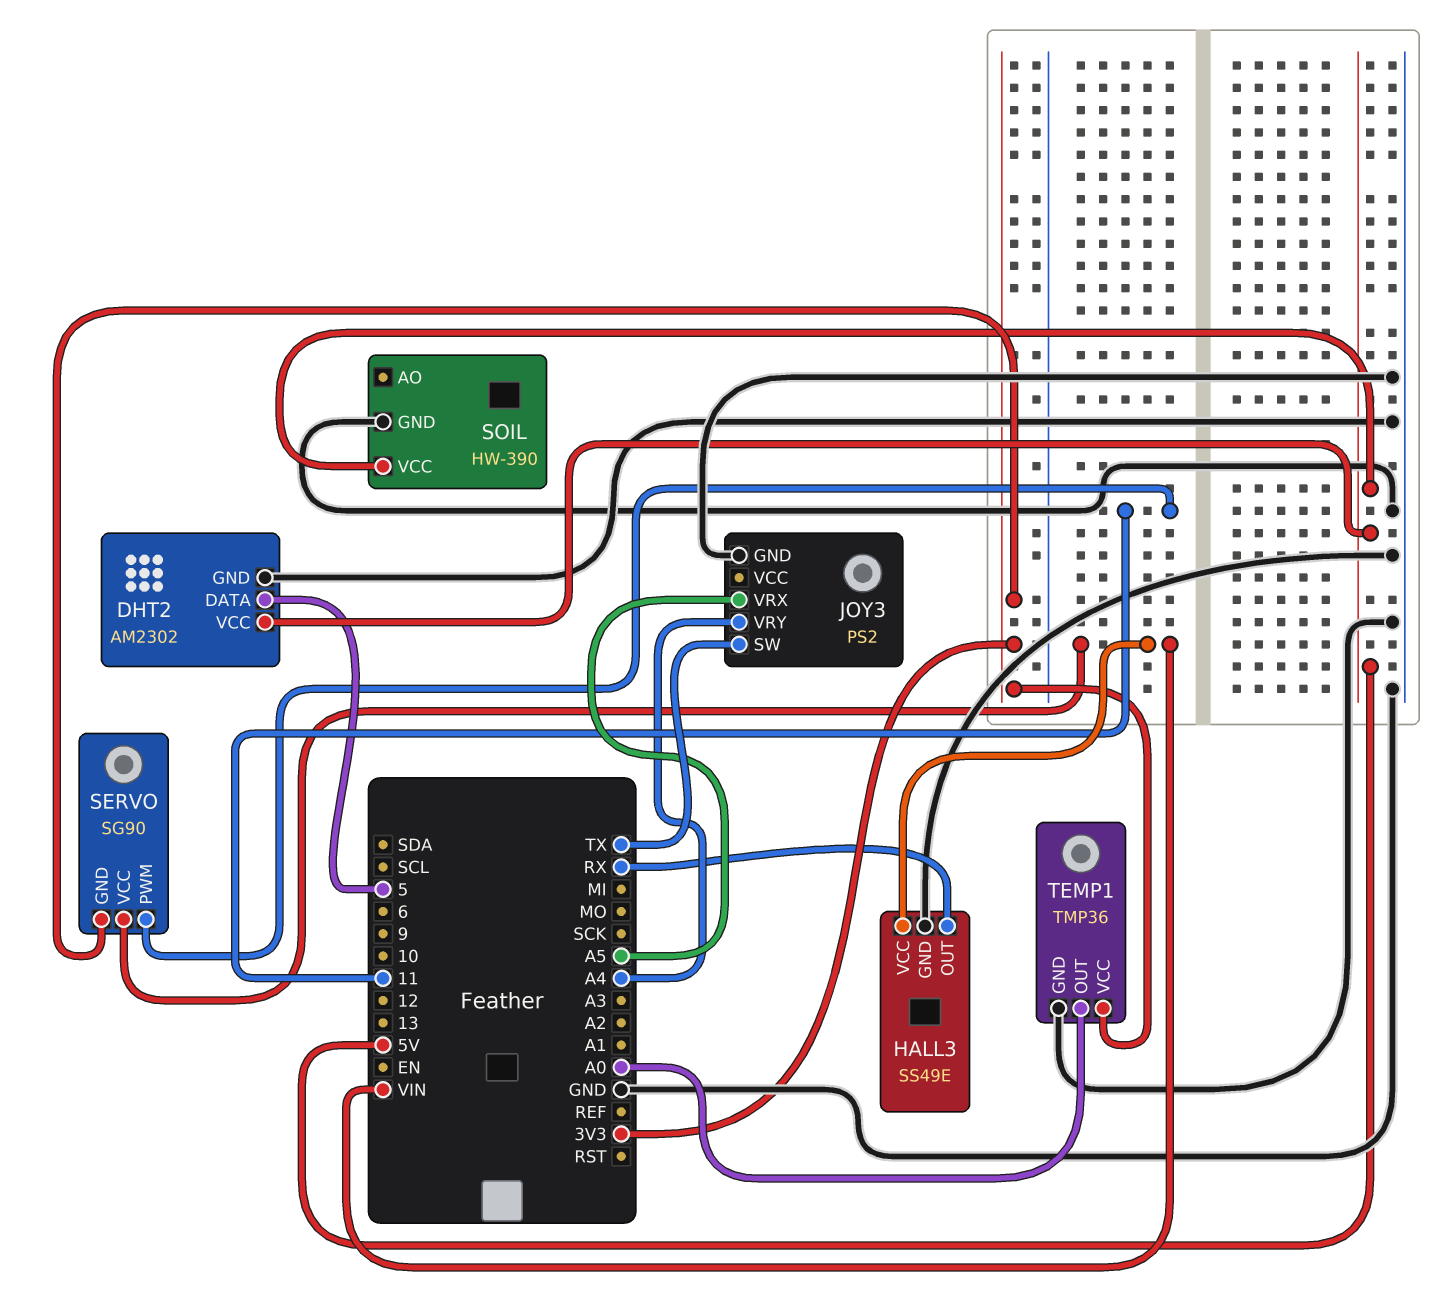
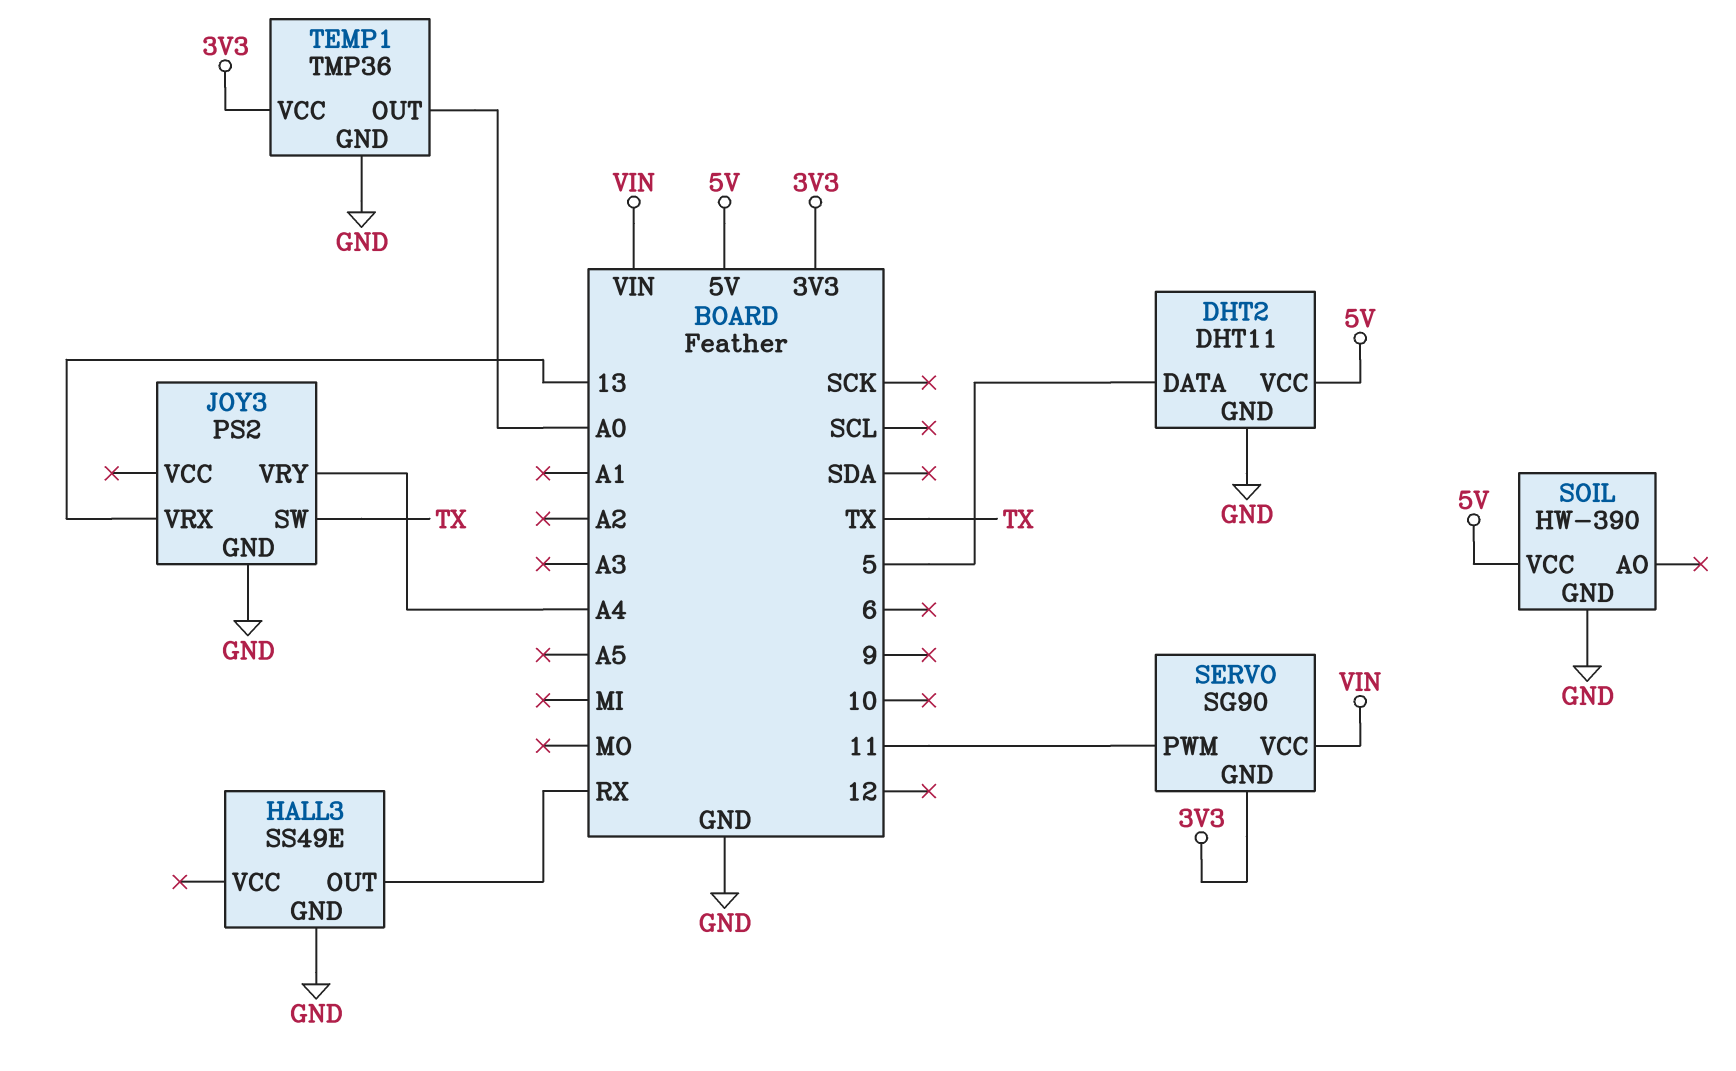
DHT2: AM2302 -> DHT11
HALL3 pin VCC: VIN -> none
JOY3 pin VRX: A5 -> 13

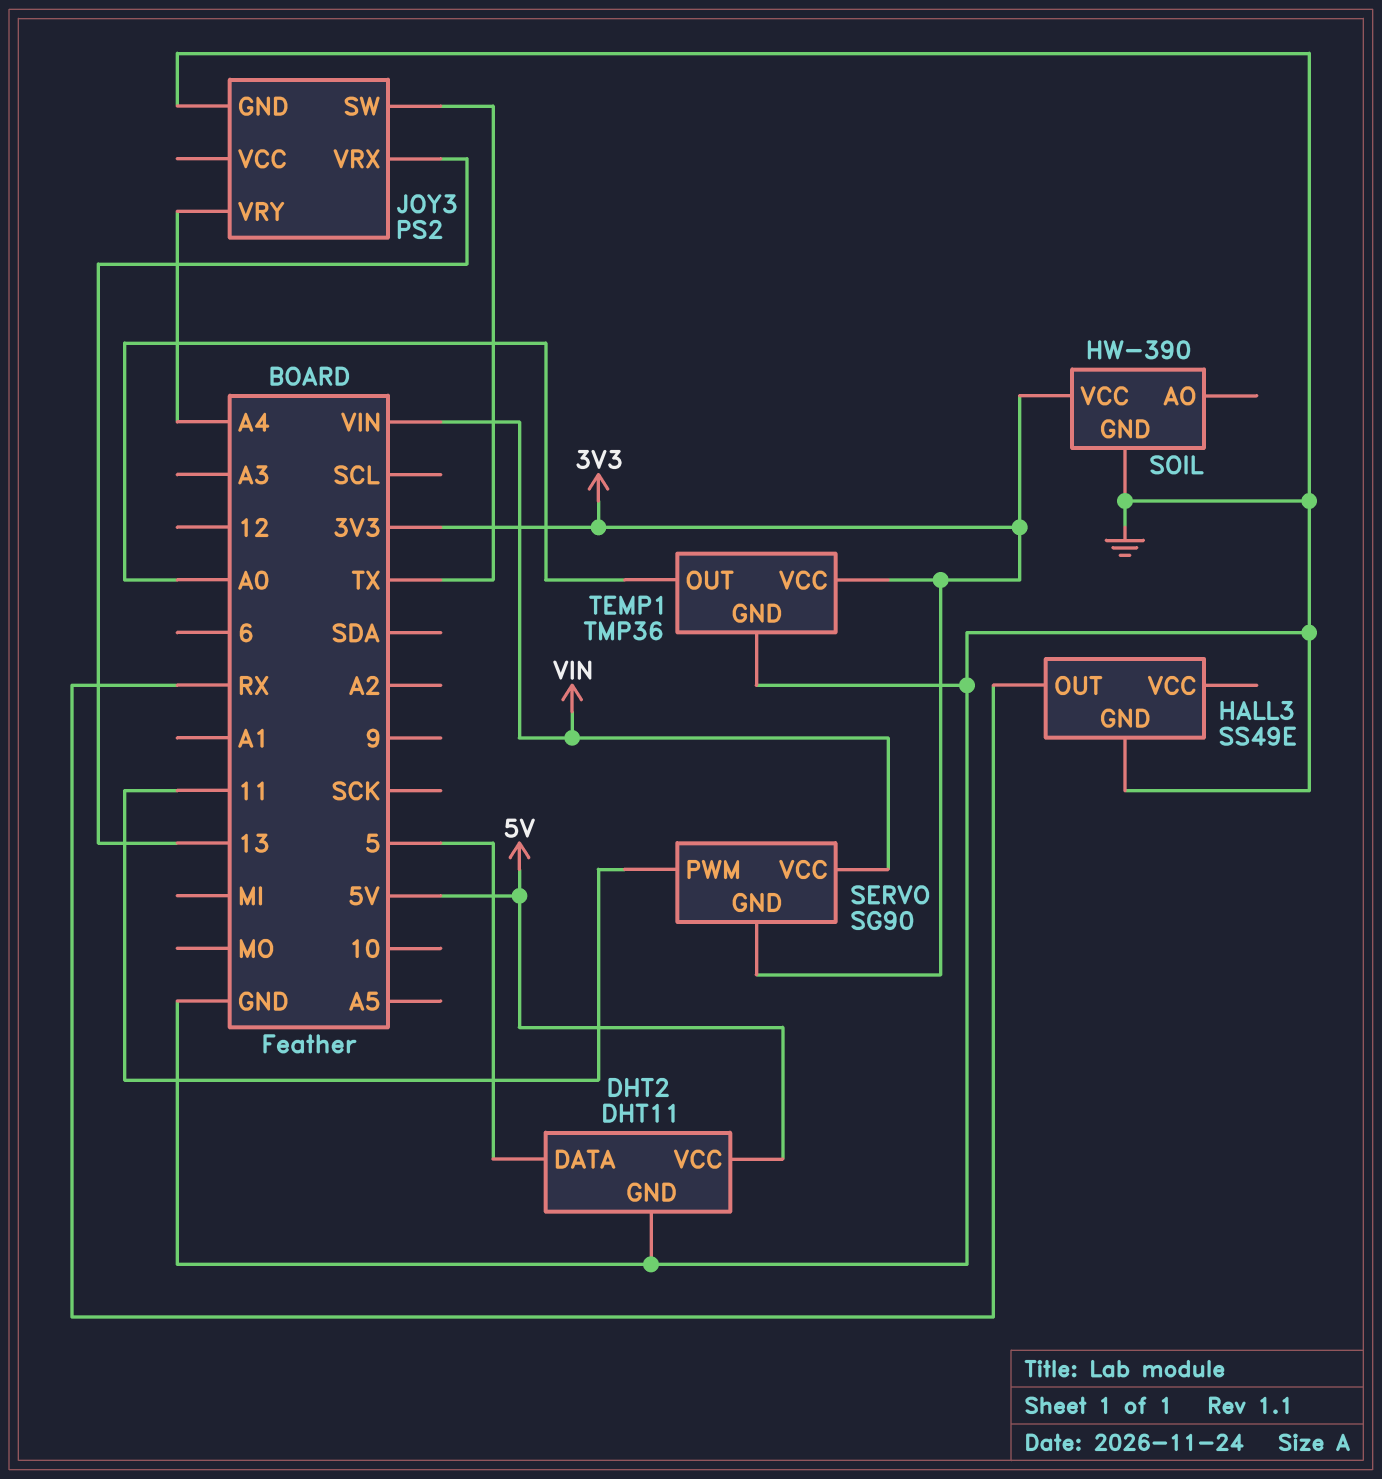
SOIL pin VCC: 5V -> 3V3

